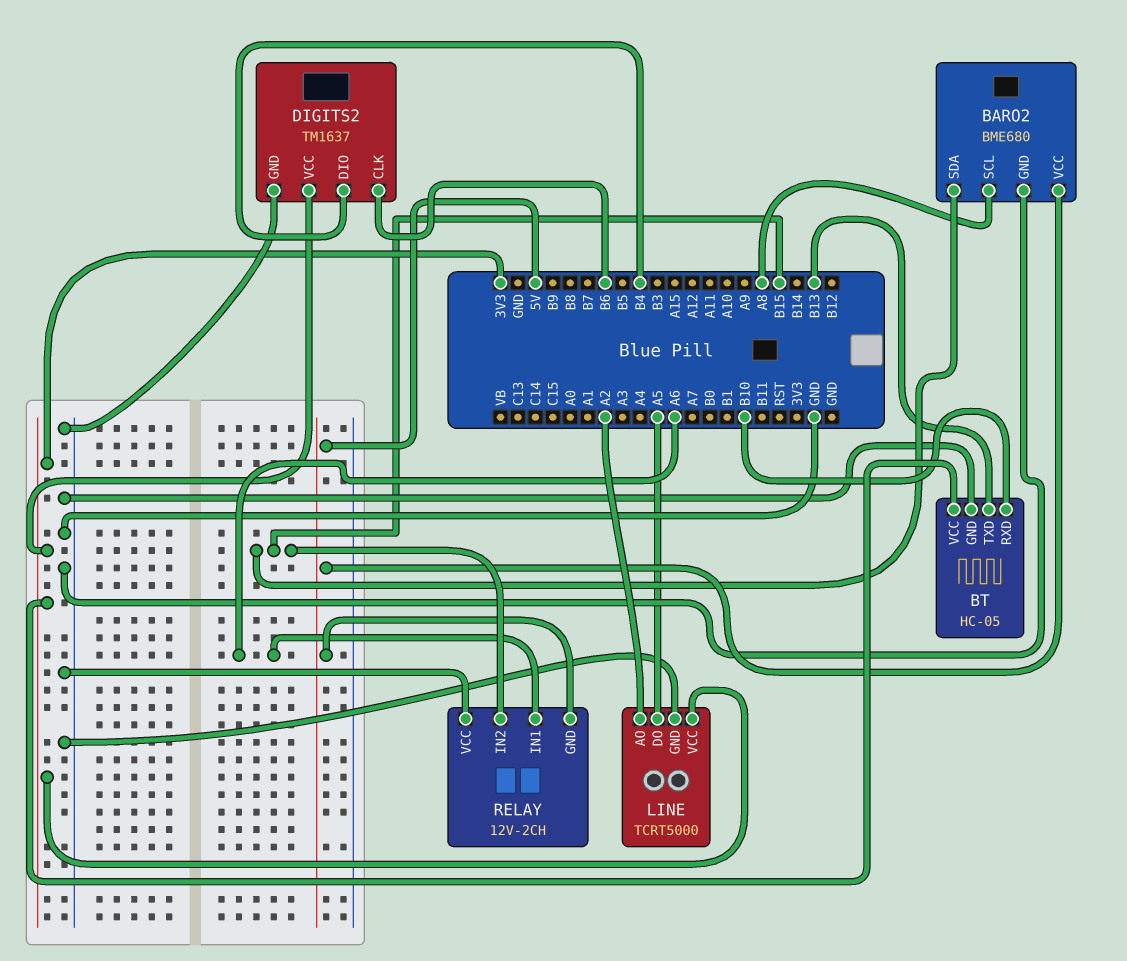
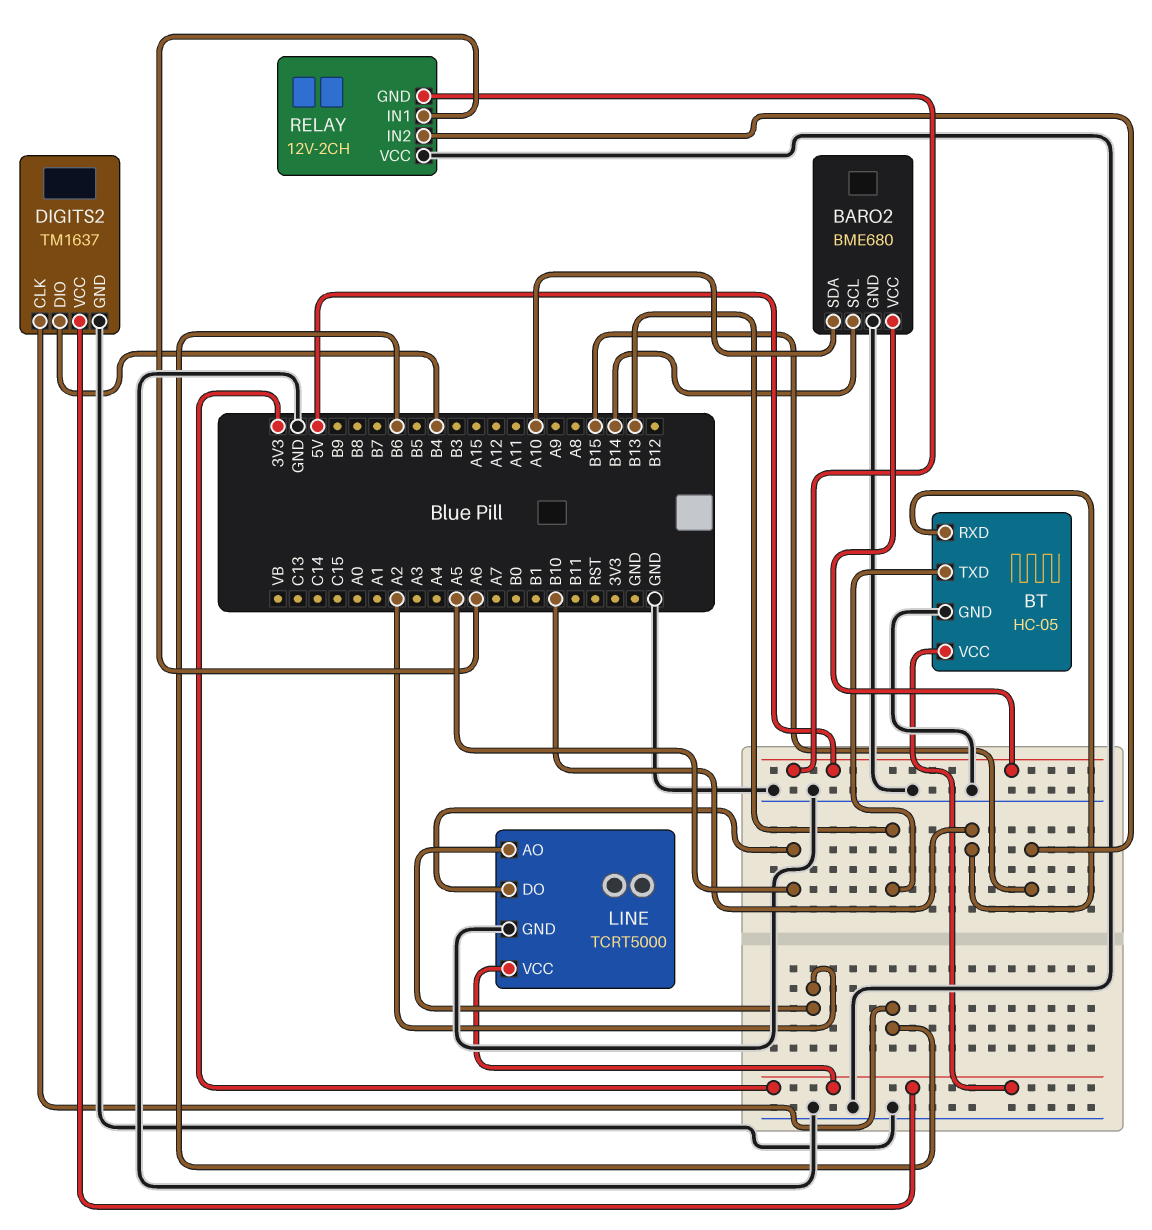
BARO2 pin SCL: A8 -> B14
BARO2 pin SDA: B15 -> A10

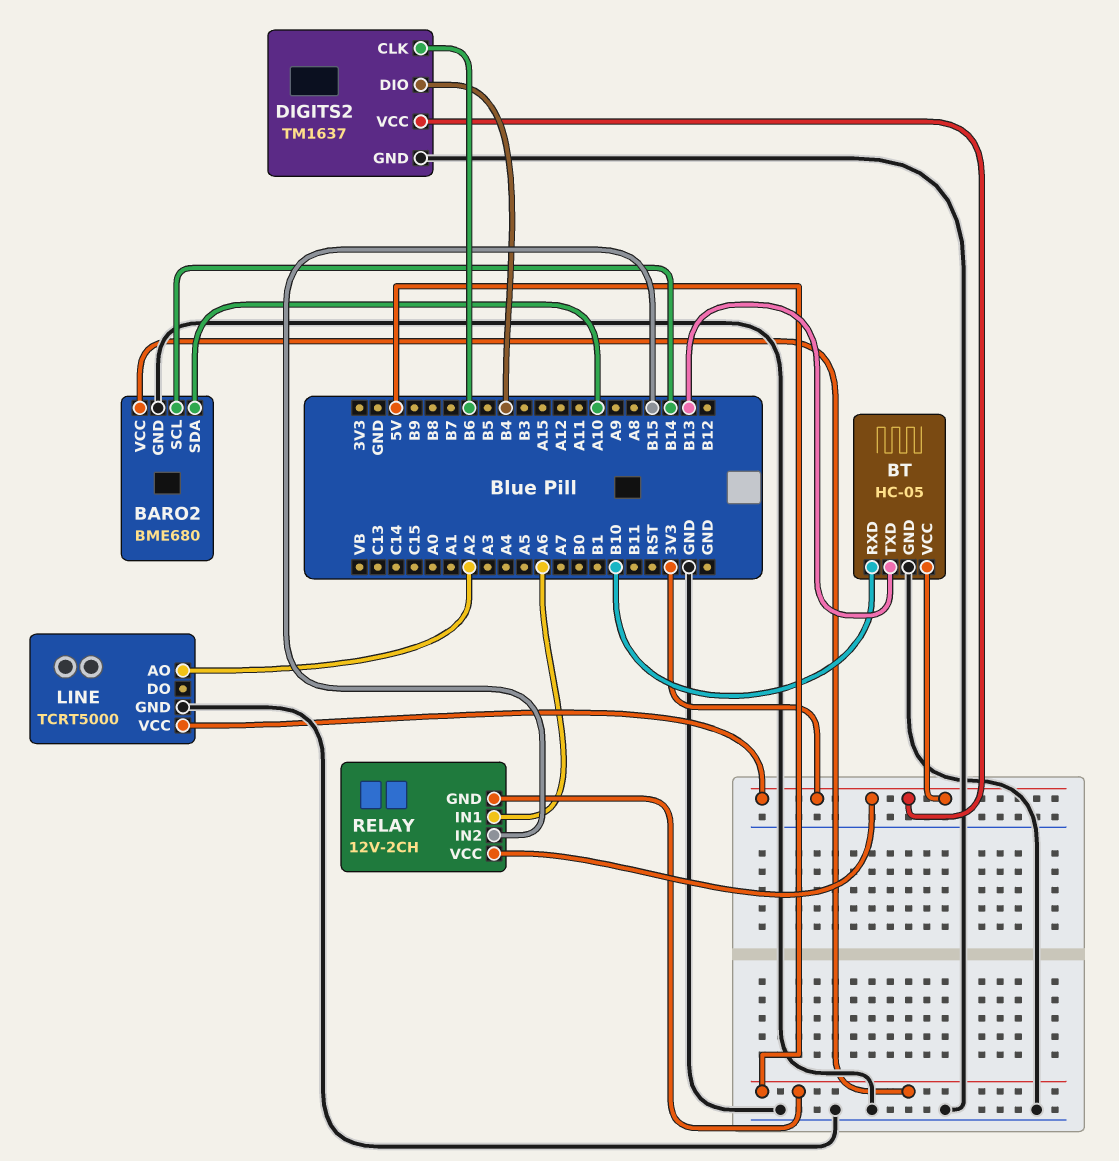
LINE pin DO: A5 -> none
RELAY pin VCC: GND -> 3V3

